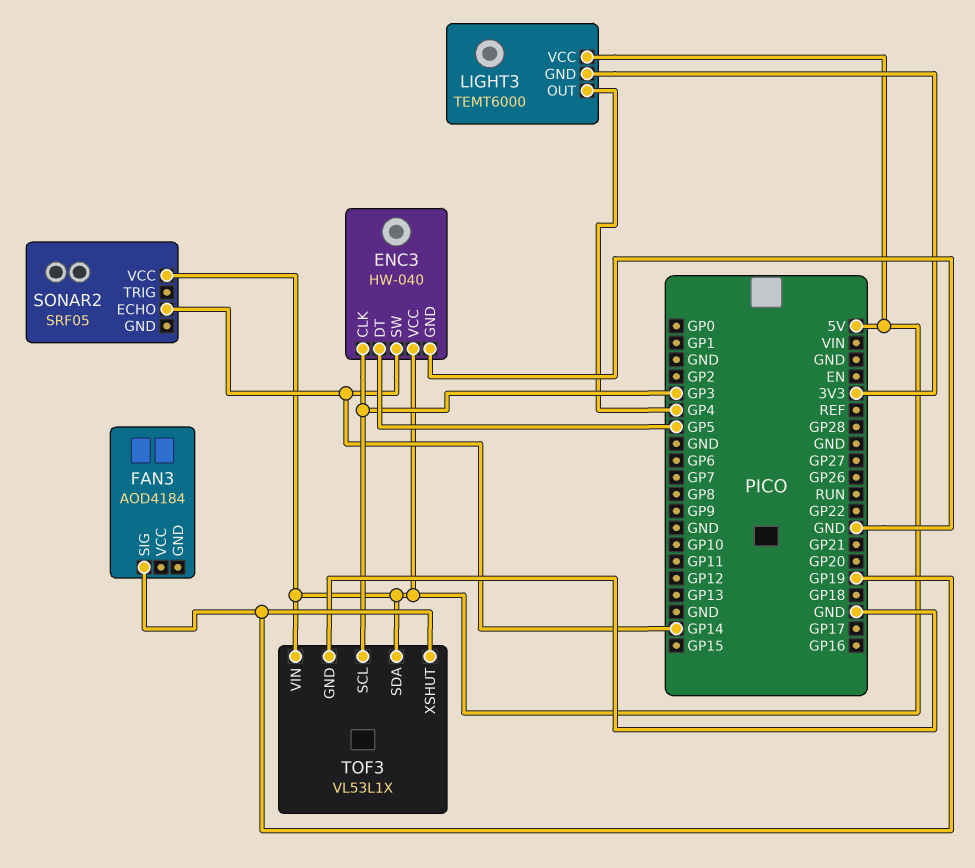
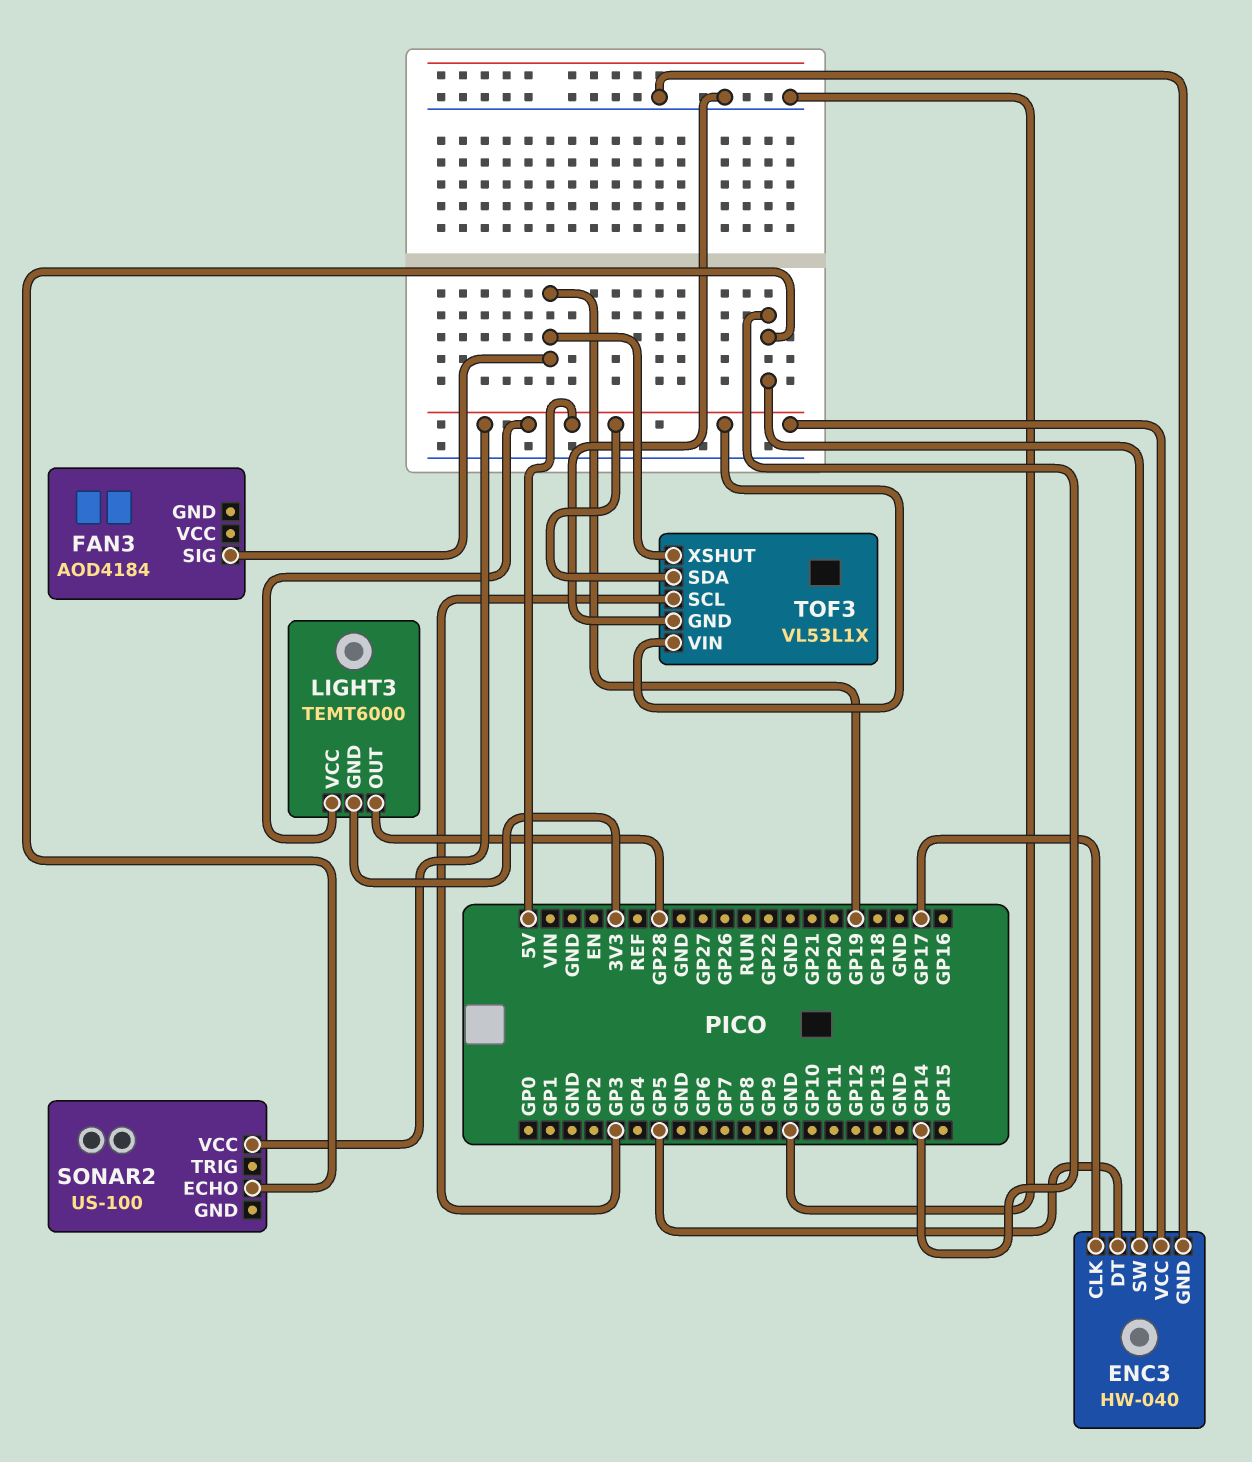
ENC3 pin CLK: GP3 -> GP17
LIGHT3 pin OUT: GP4 -> GP28
SONAR2: SRF05 -> US-100

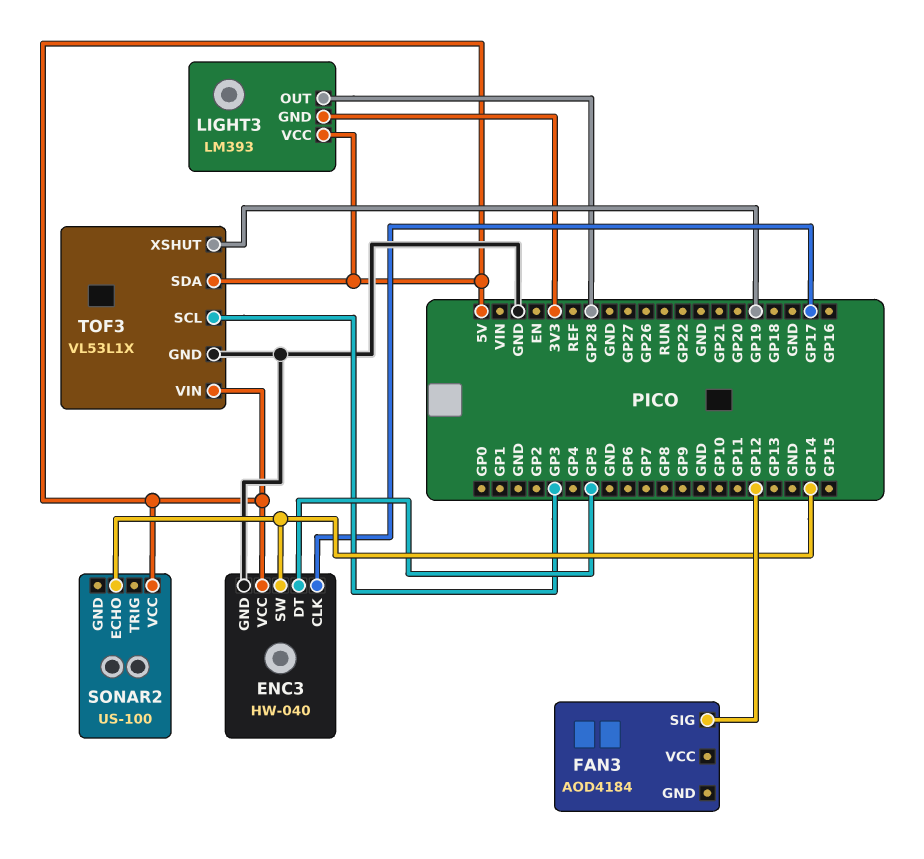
FAN3 pin SIG: GP19 -> GP12
LIGHT3: TEMT6000 -> LM393

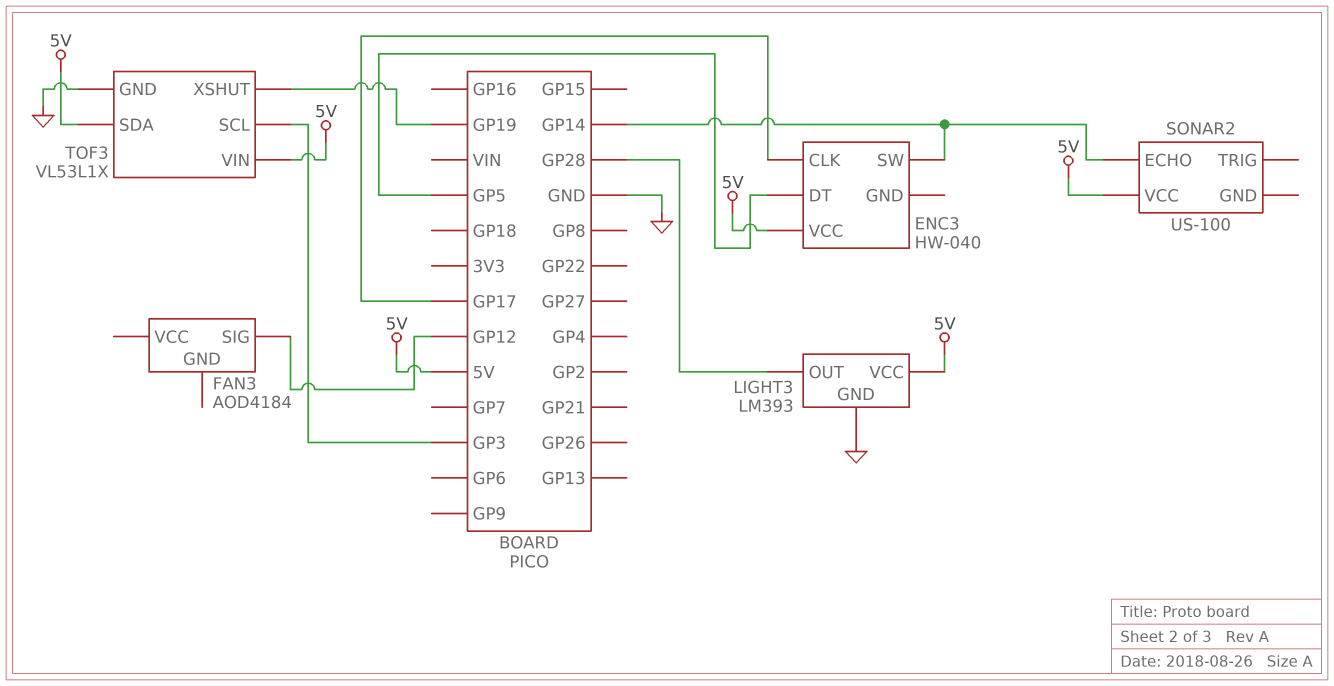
ENC3 pin GND: GND -> none
LIGHT3 pin GND: 3V3 -> GND

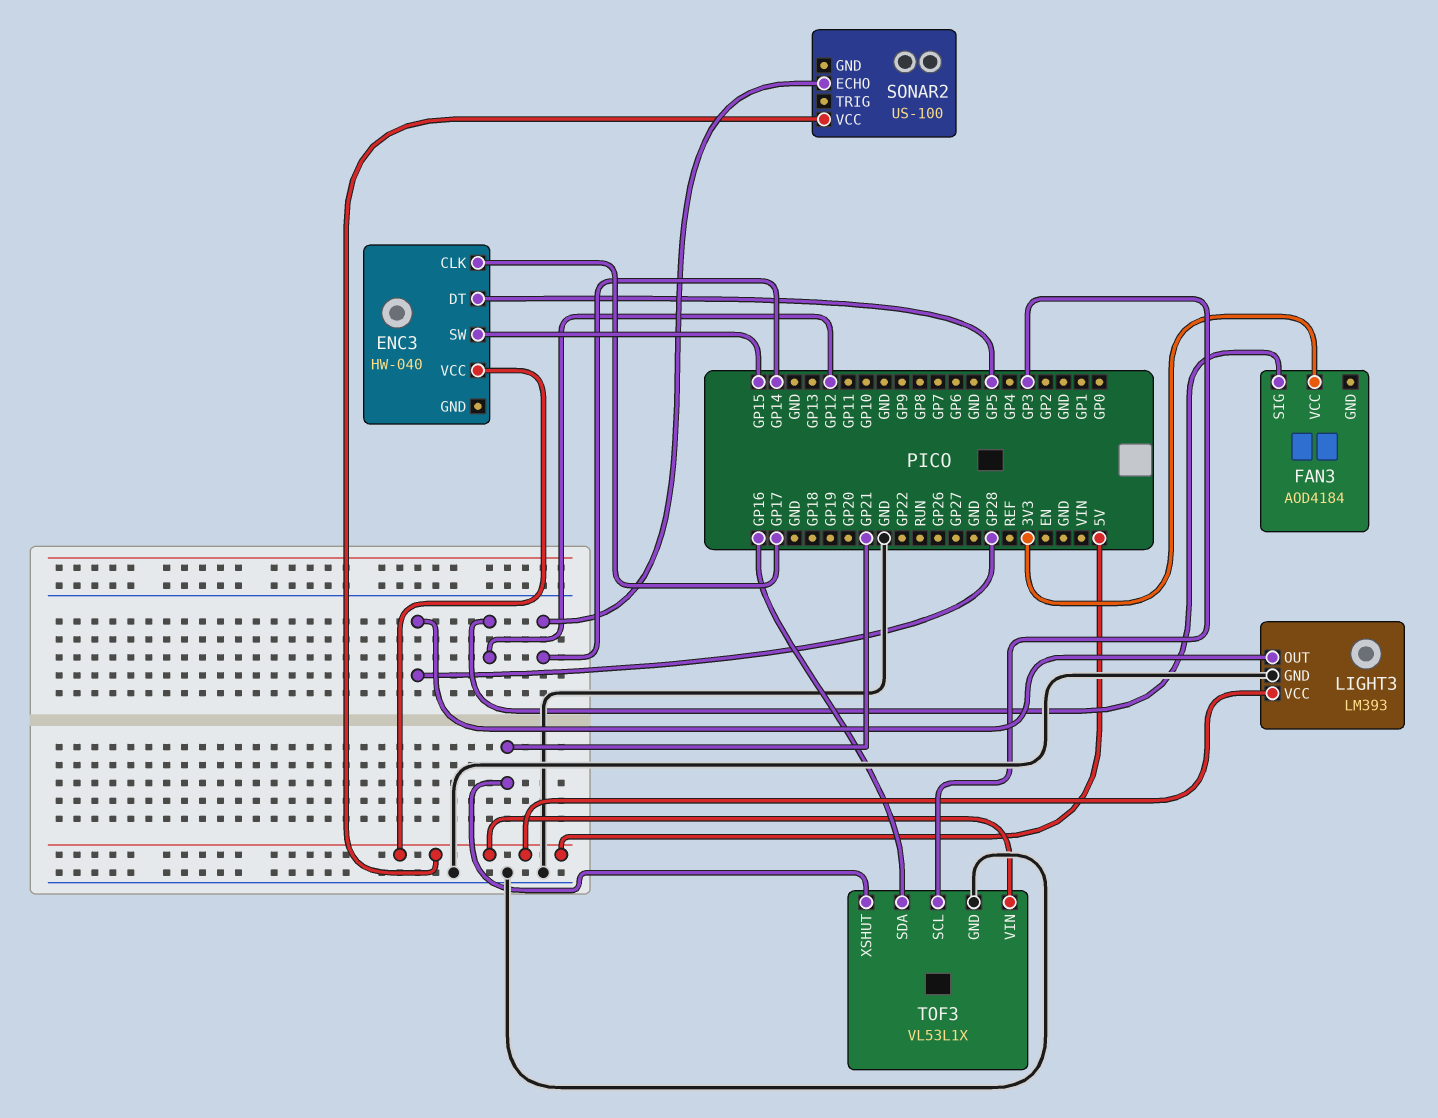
ENC3 pin SW: GP14 -> GP15
FAN3 pin VCC: none -> 3V3
TOF3 pin SDA: 5V -> GP16
TOF3 pin XSHUT: GP19 -> GP21

